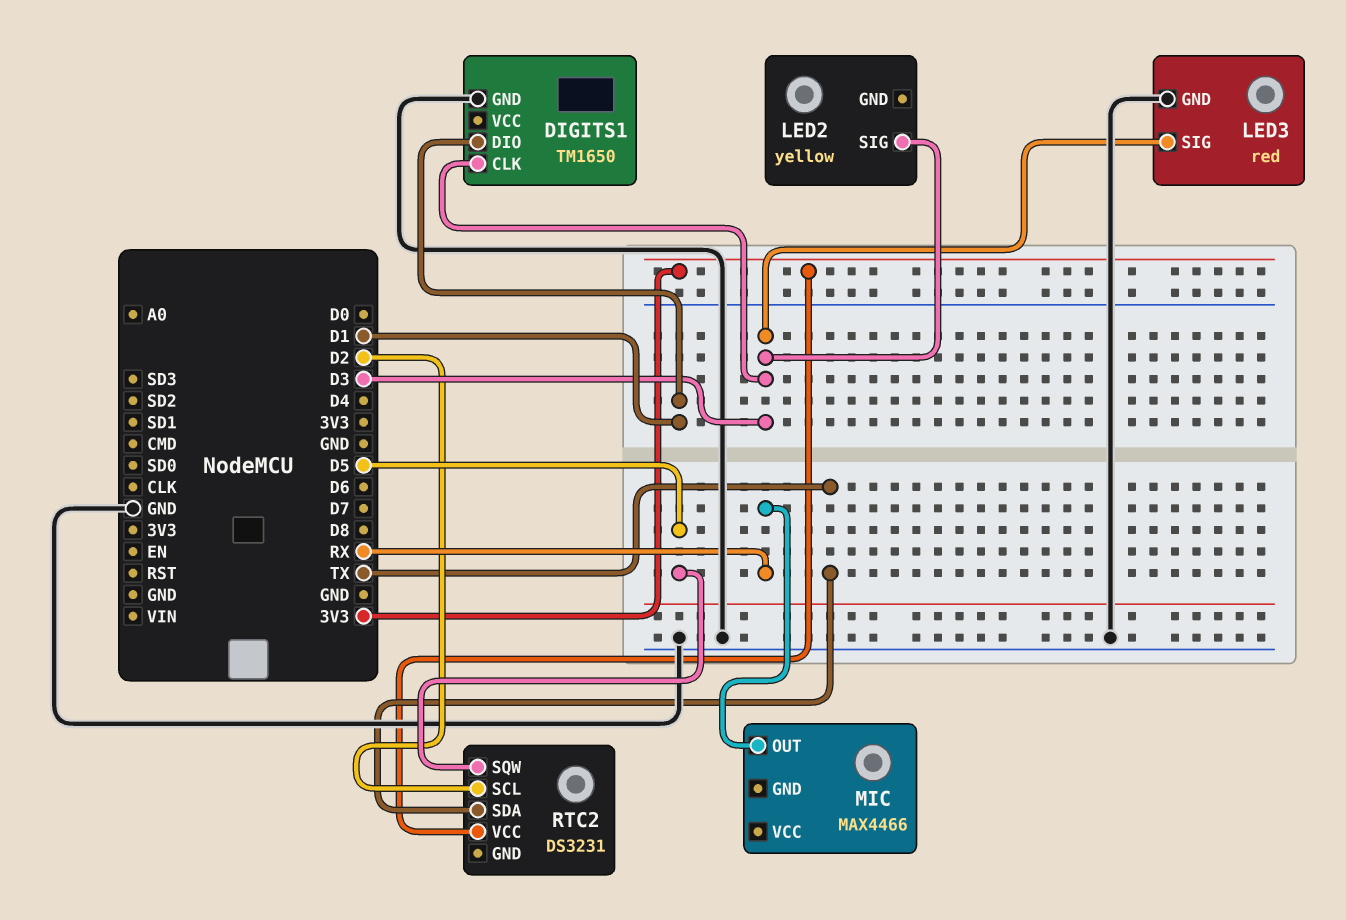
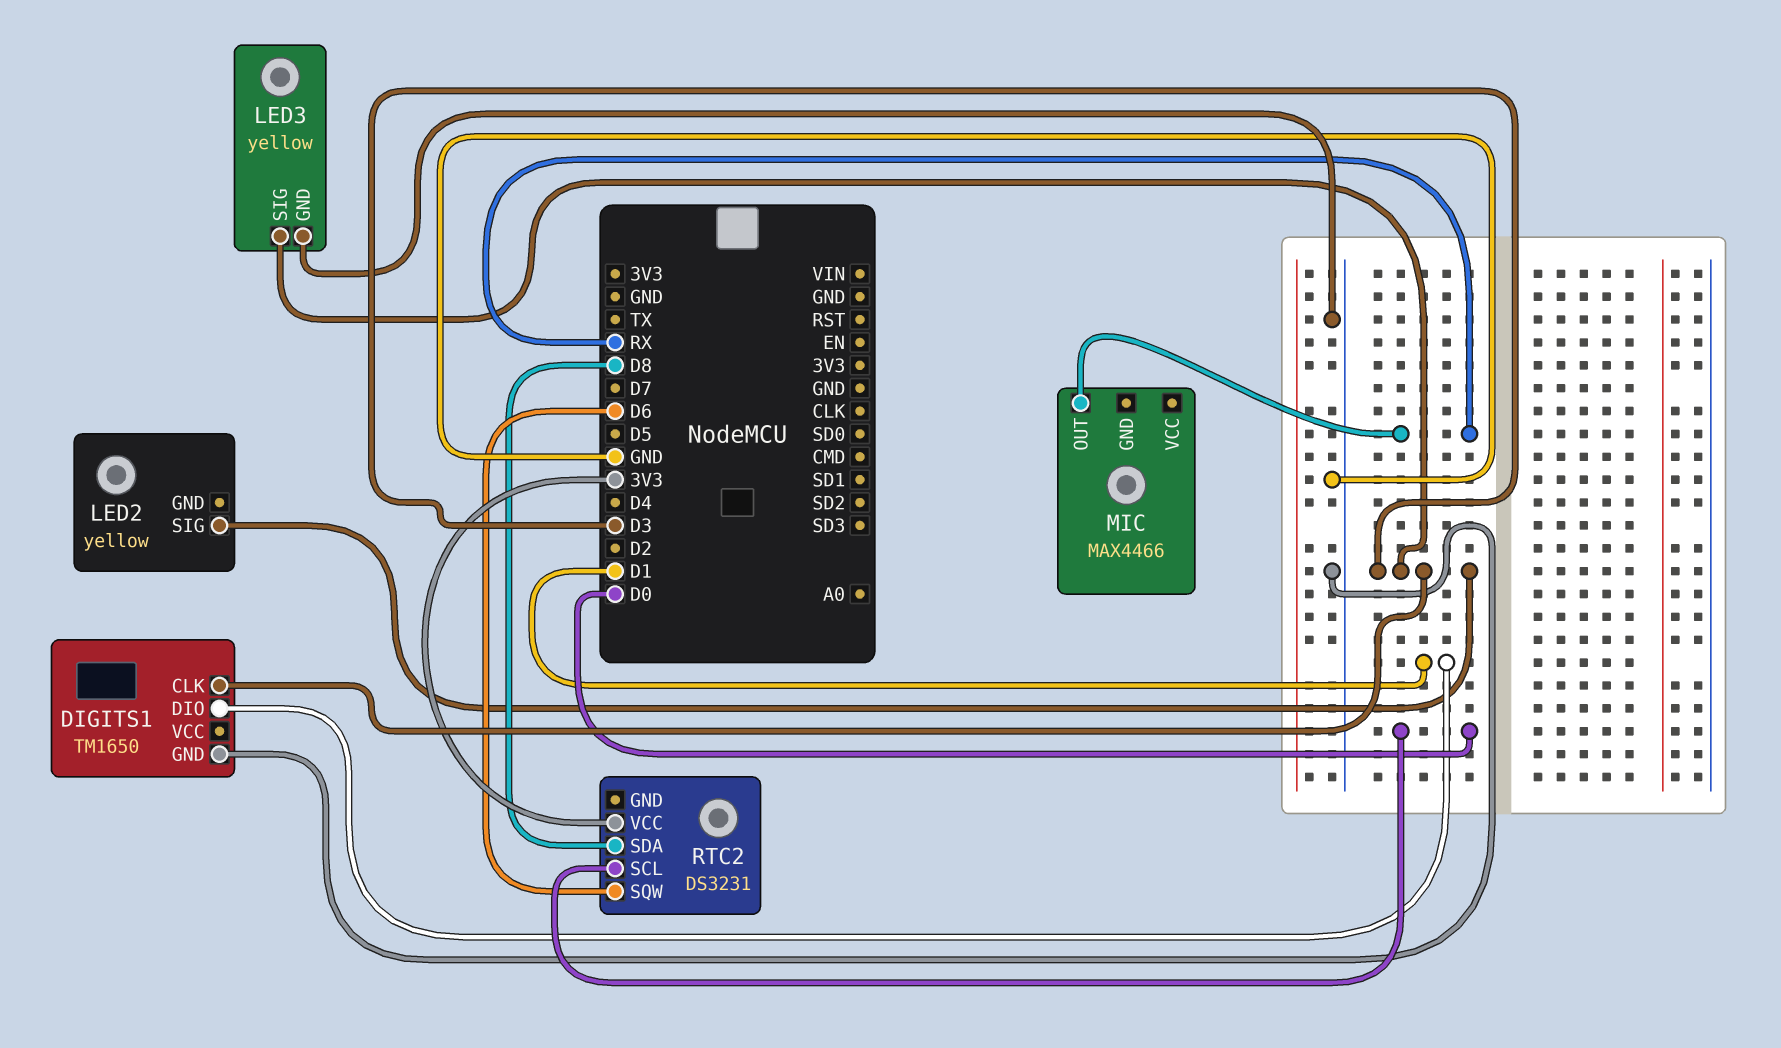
LED3: red -> yellow
RTC2 pin SCL: D2 -> D0
RTC2 pin SDA: TX -> D8
RTC2 pin SQW: D5 -> D6

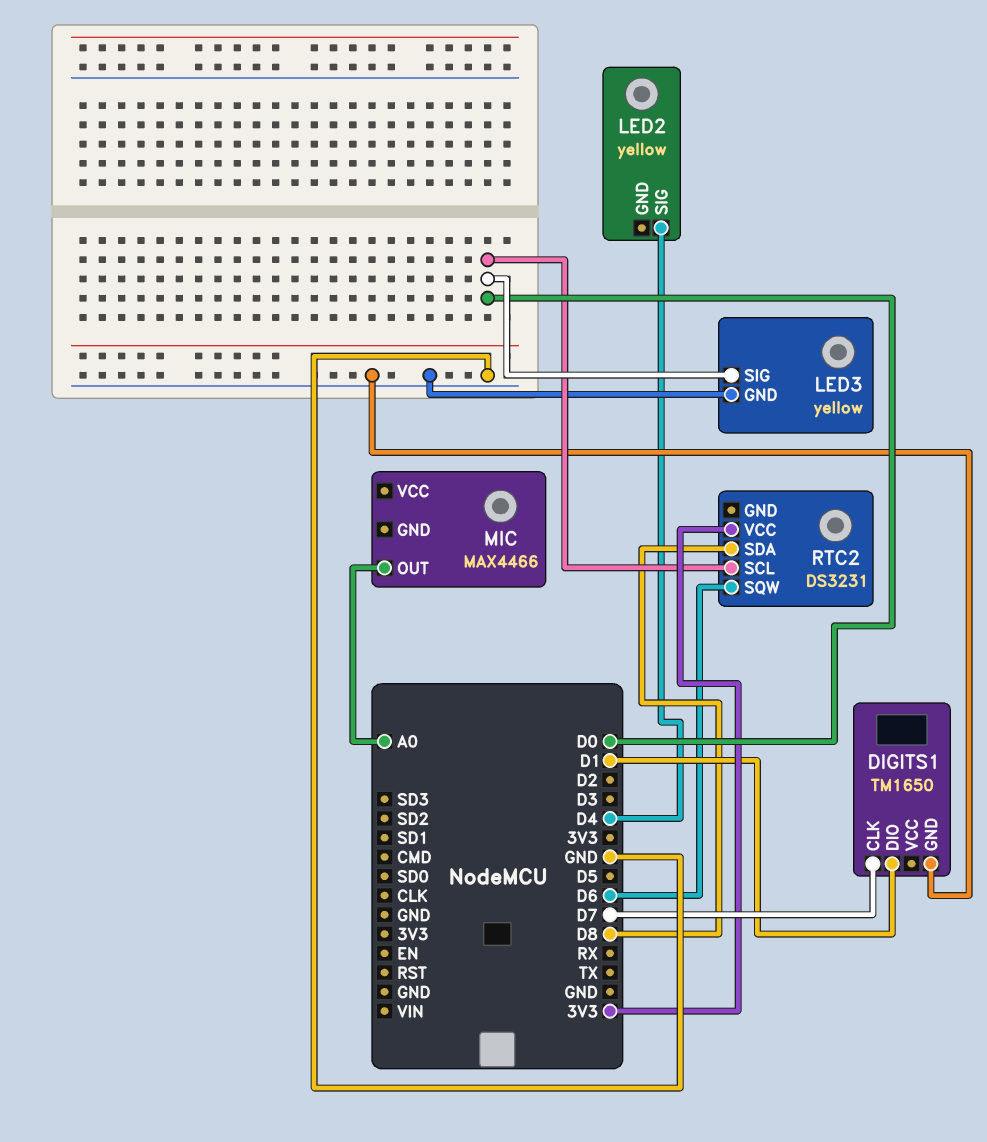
DIGITS1 pin CLK: D3 -> D7
LED2 pin SIG: D3 -> D4
LED3 pin SIG: D3 -> D0
MIC pin OUT: RX -> A0

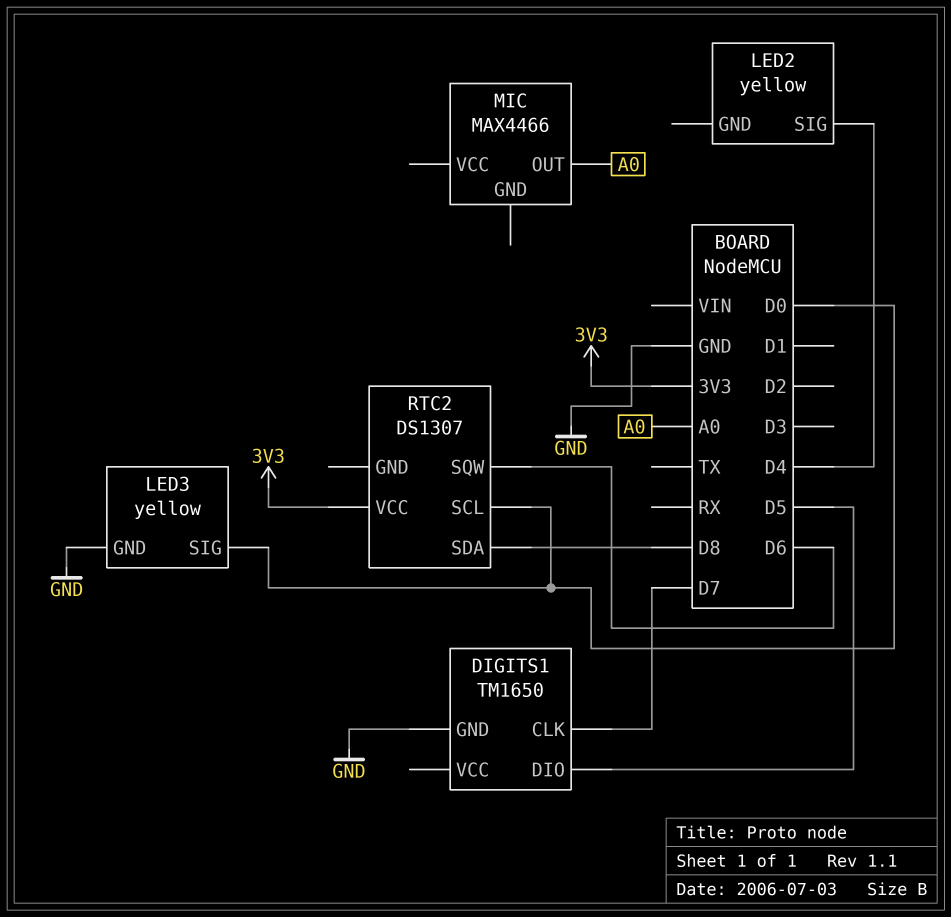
DIGITS1 pin DIO: D1 -> D5
RTC2: DS3231 -> DS1307

